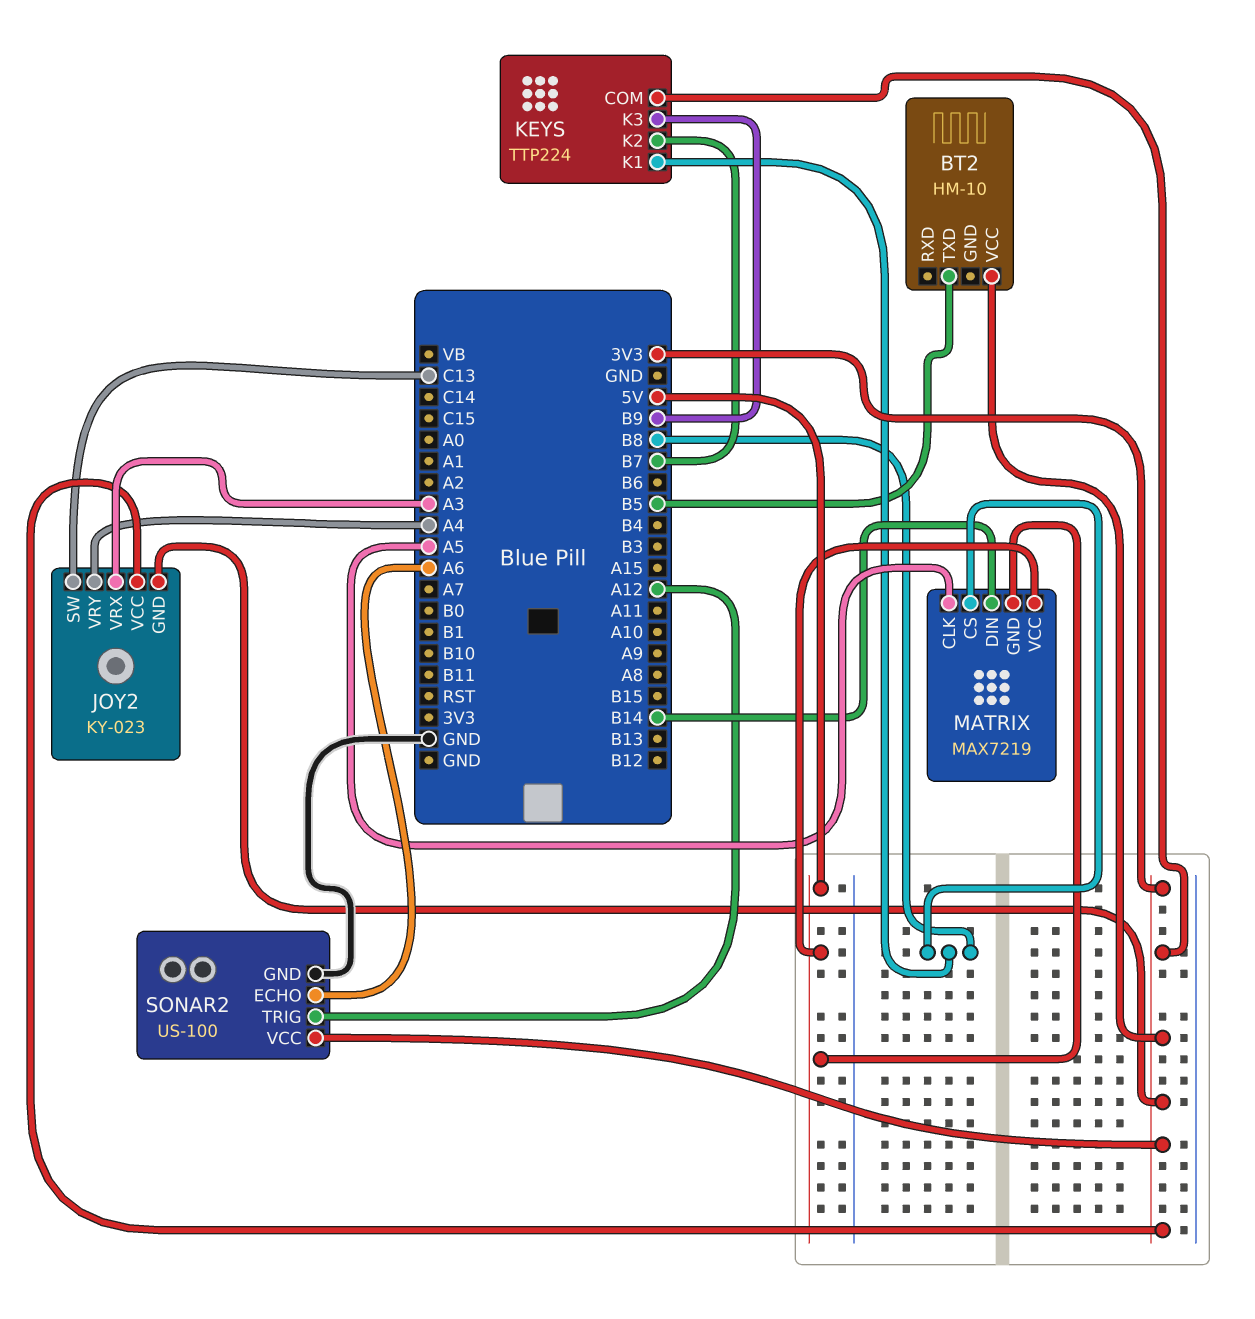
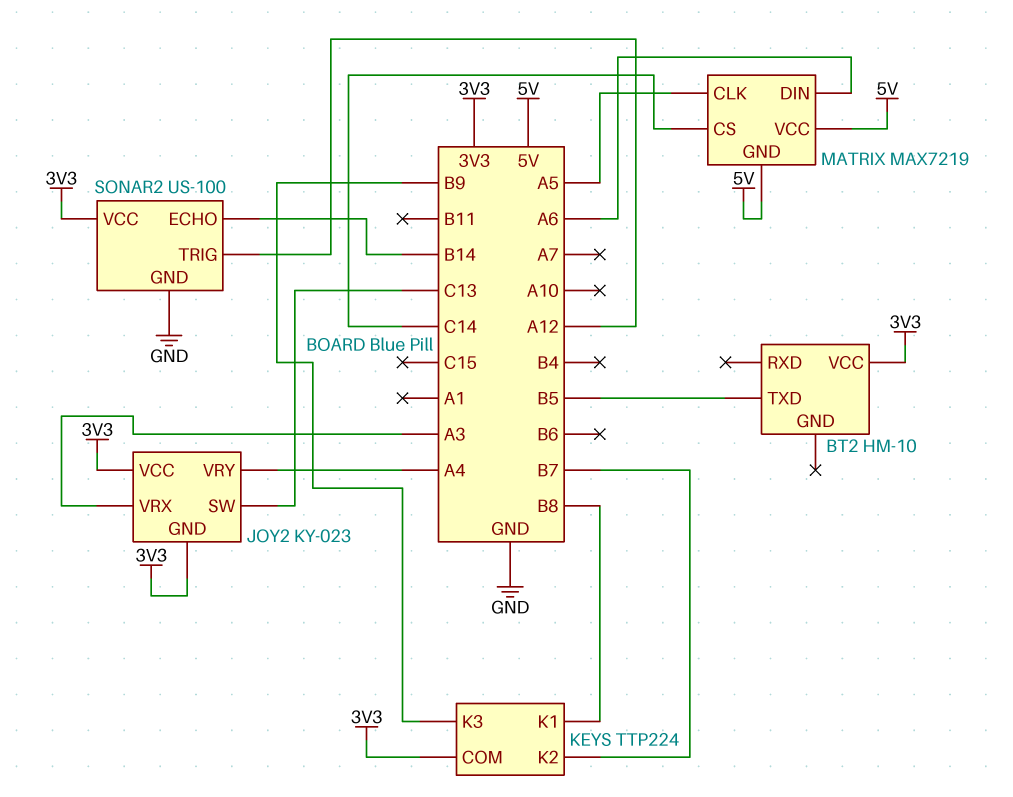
MATRIX pin CS: B8 -> C14
MATRIX pin DIN: B14 -> A6
SONAR2 pin ECHO: A6 -> B14

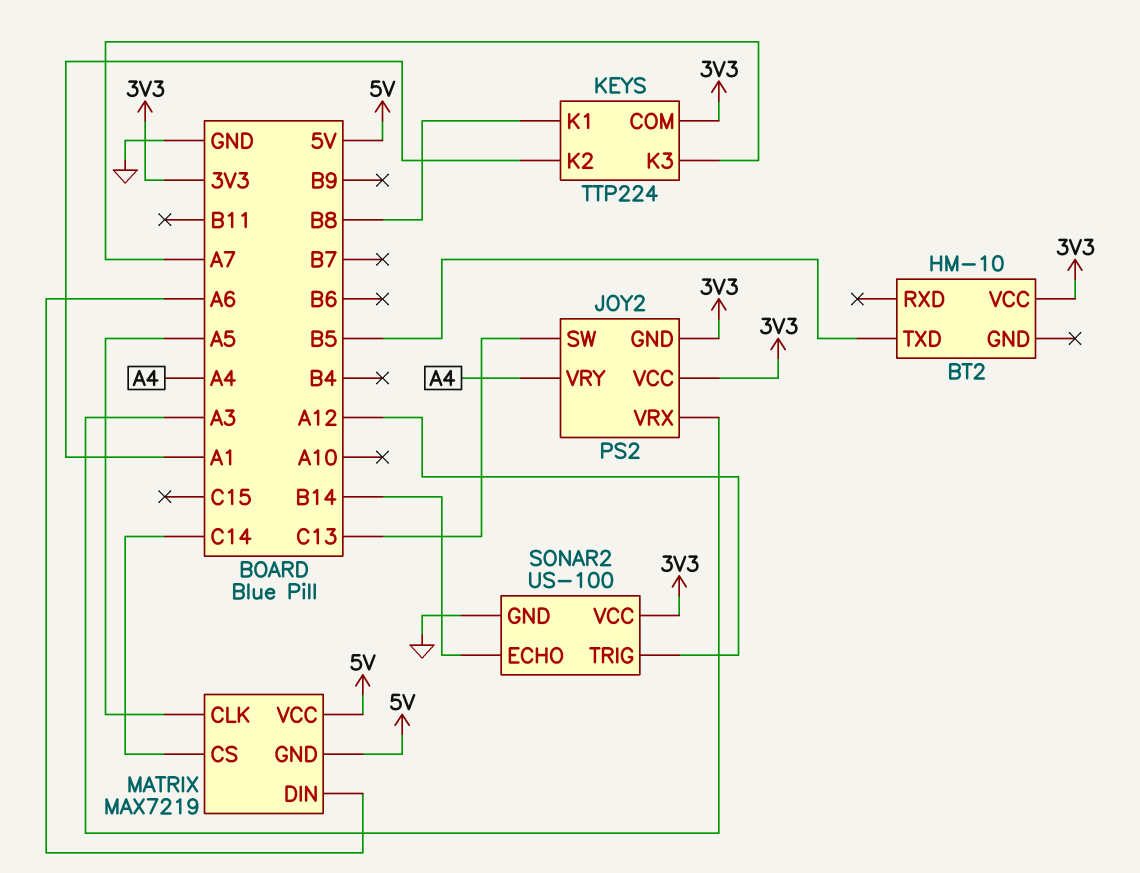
JOY2: KY-023 -> PS2
KEYS pin K2: B7 -> A1
KEYS pin K3: B9 -> A7

